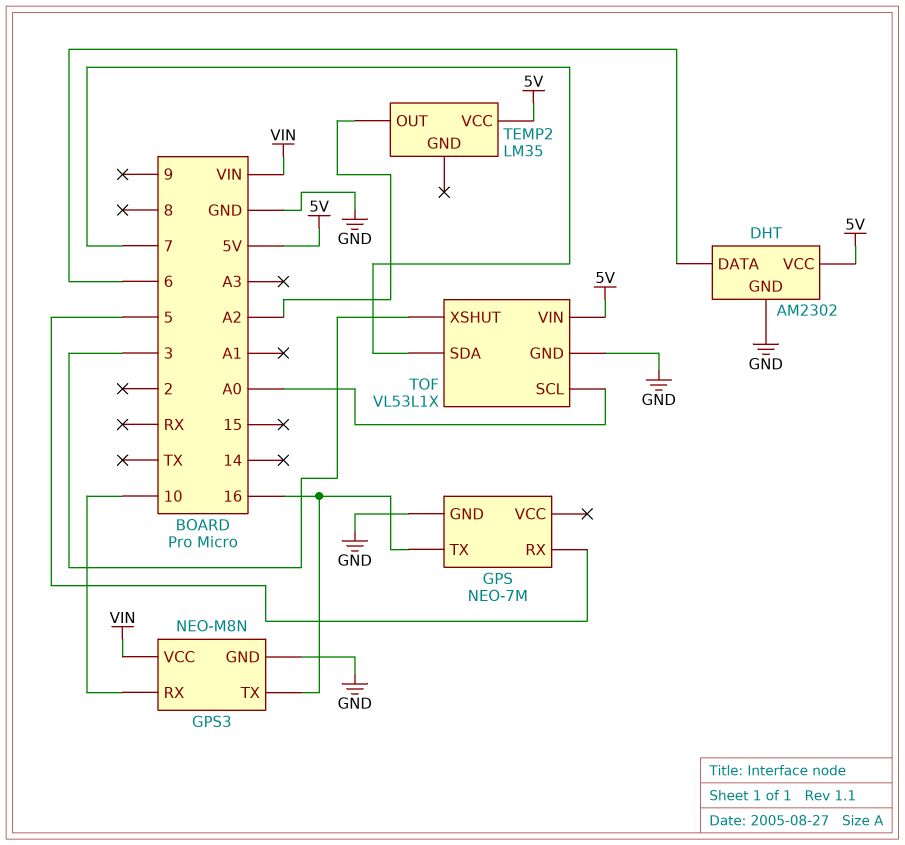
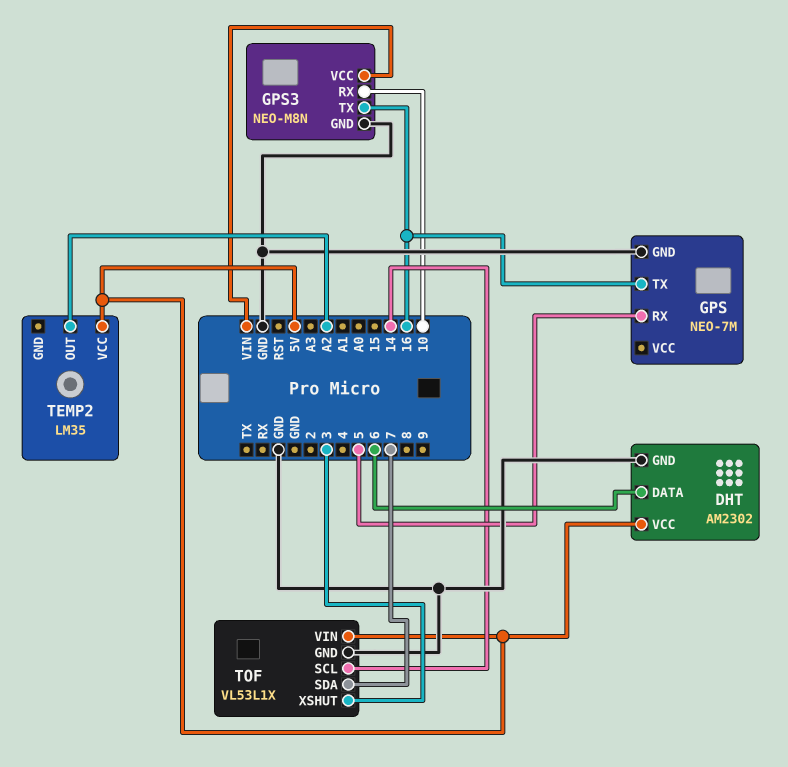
TOF pin SCL: A0 -> 14

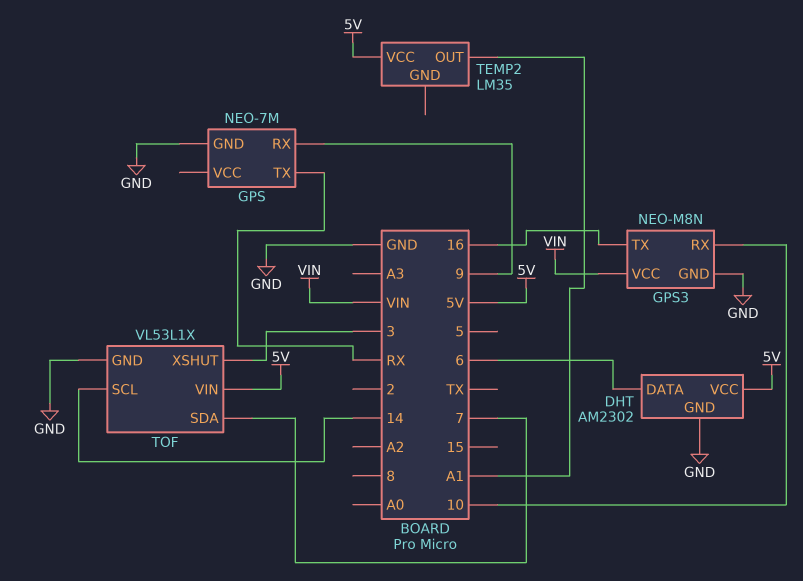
GPS pin RX: 5 -> 9
GPS pin TX: 16 -> RX
TEMP2 pin OUT: A2 -> A1

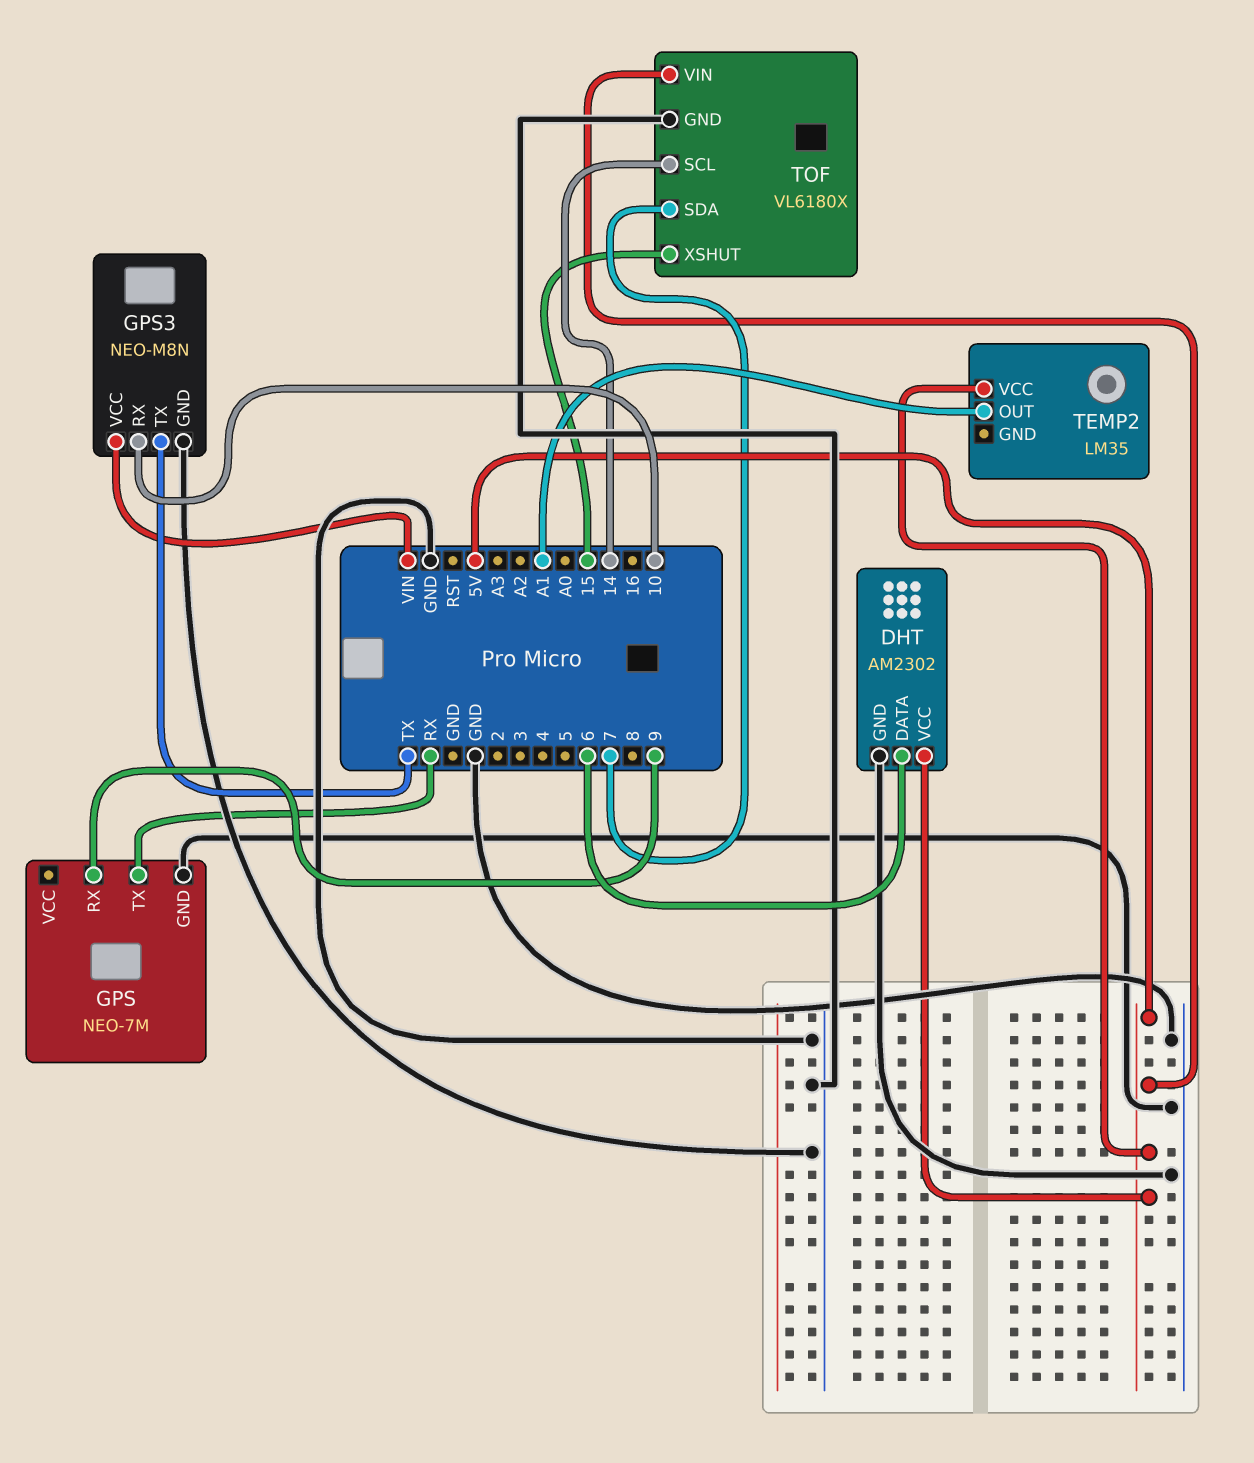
GPS3 pin TX: 16 -> TX
TOF: VL53L1X -> VL6180X
TOF pin XSHUT: 3 -> 15

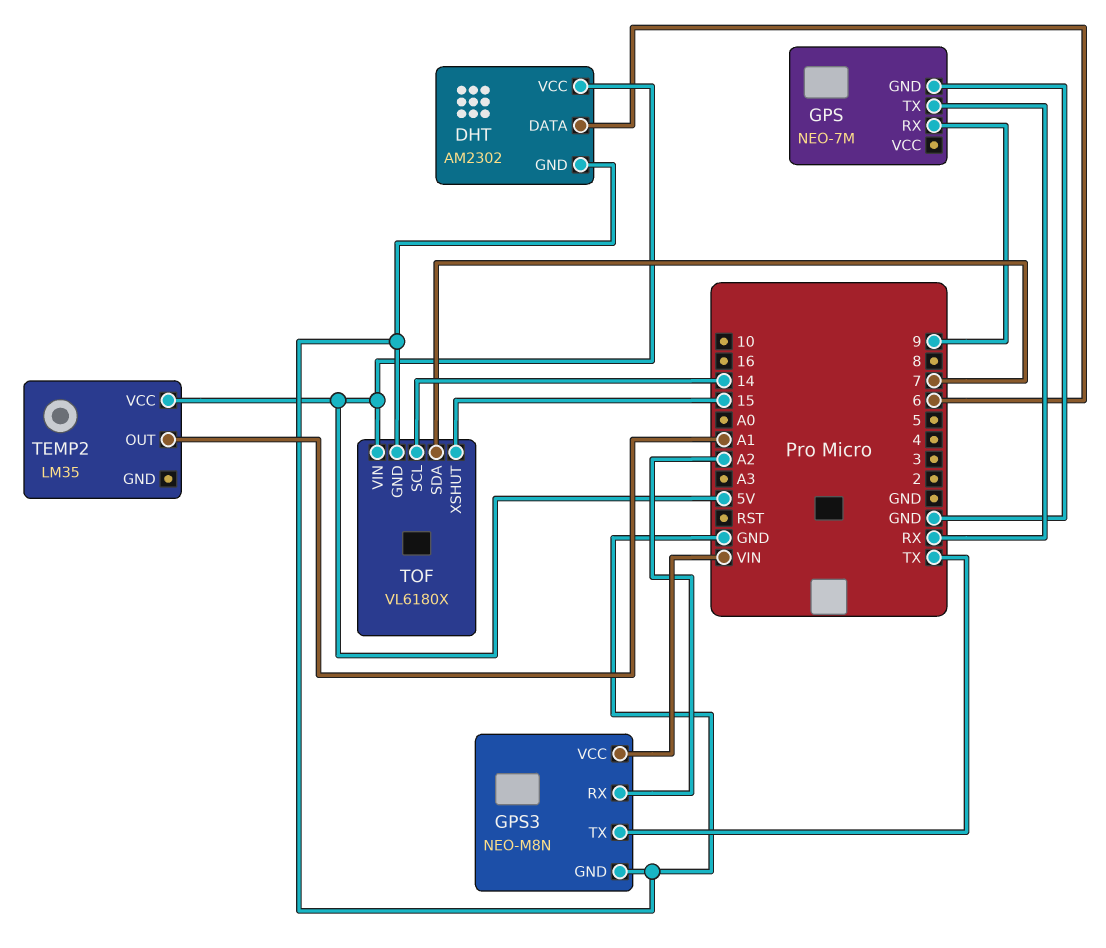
GPS3 pin RX: 10 -> A2

